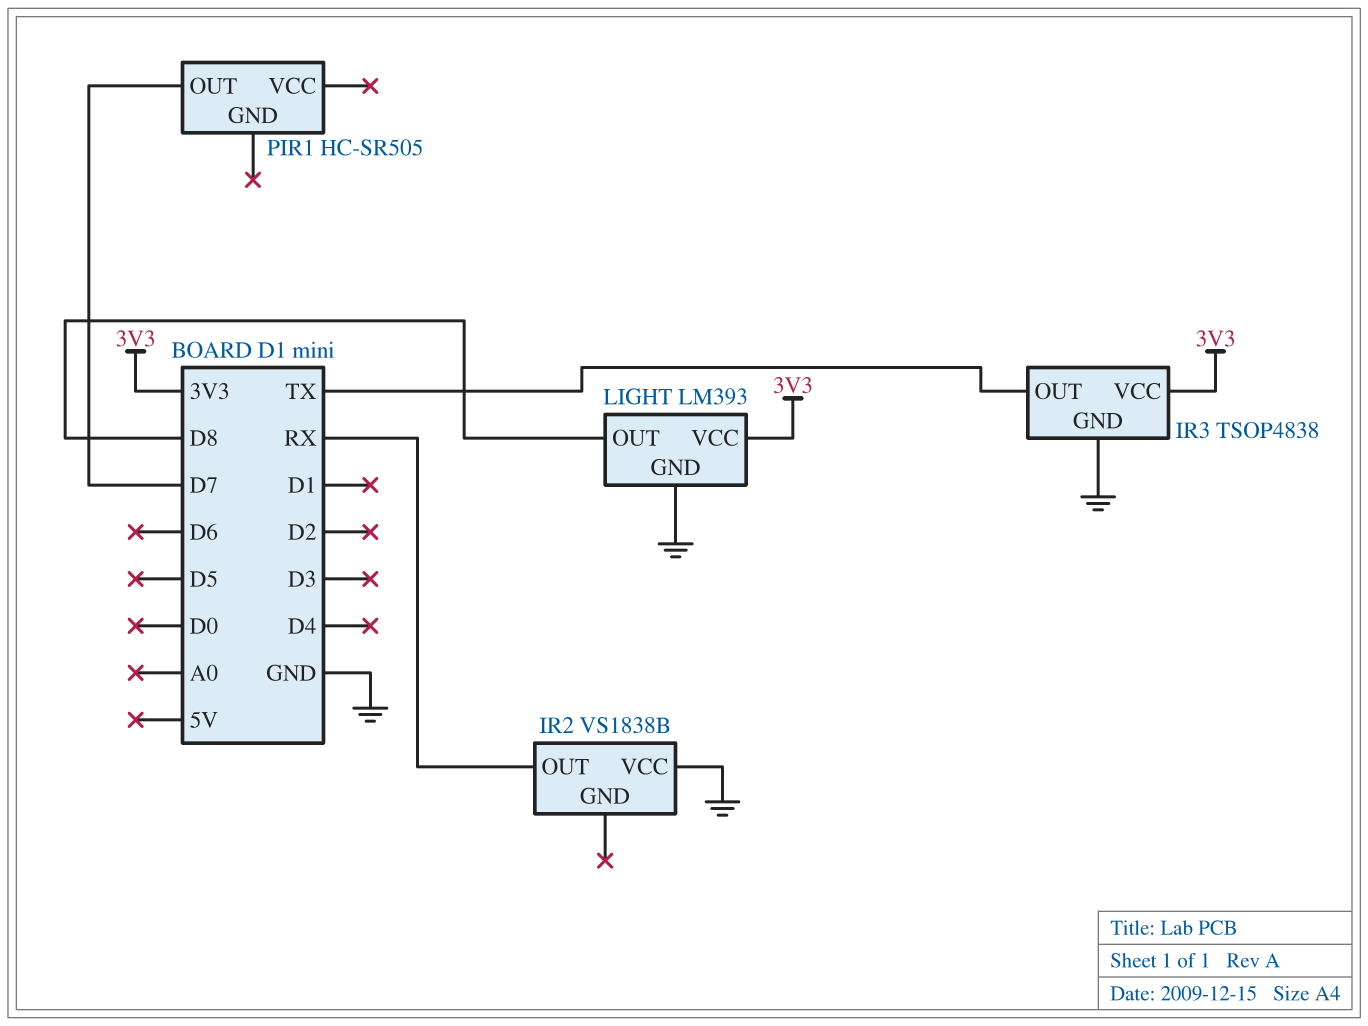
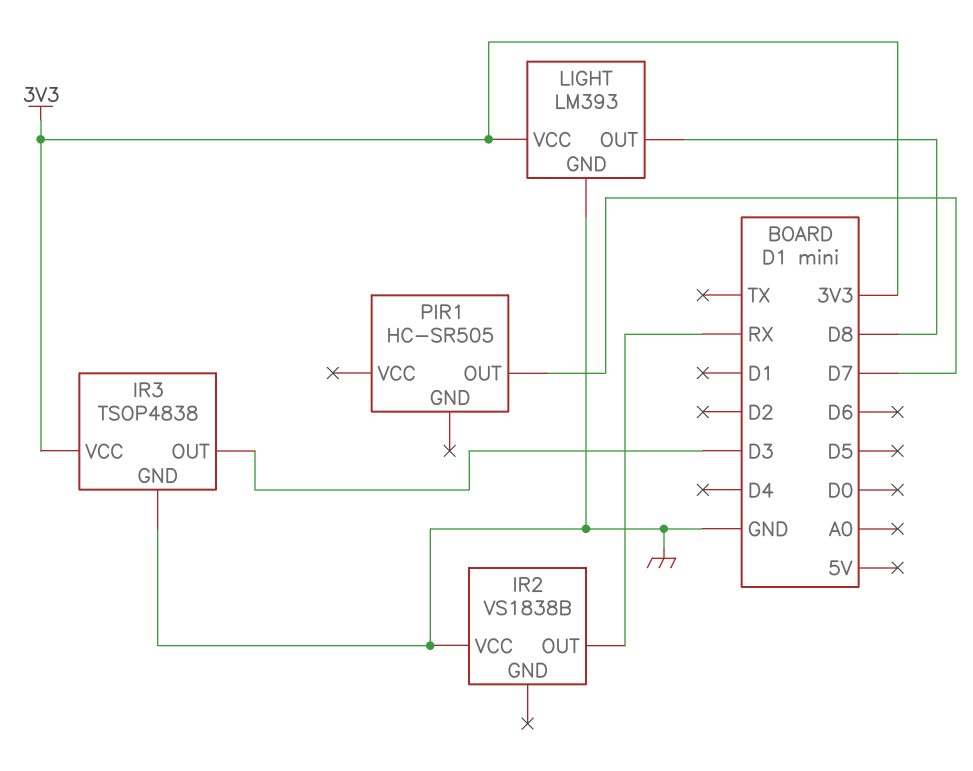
IR3 pin OUT: TX -> D3

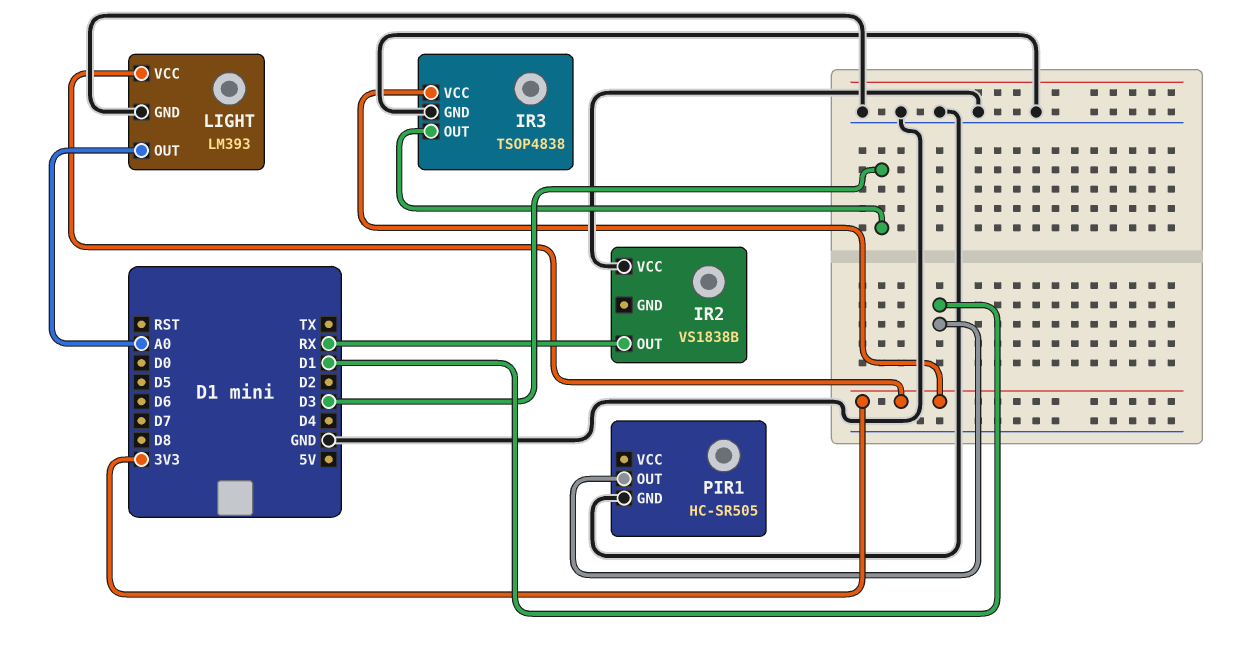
LIGHT pin OUT: D8 -> A0
PIR1 pin GND: none -> GND
PIR1 pin OUT: D7 -> D1

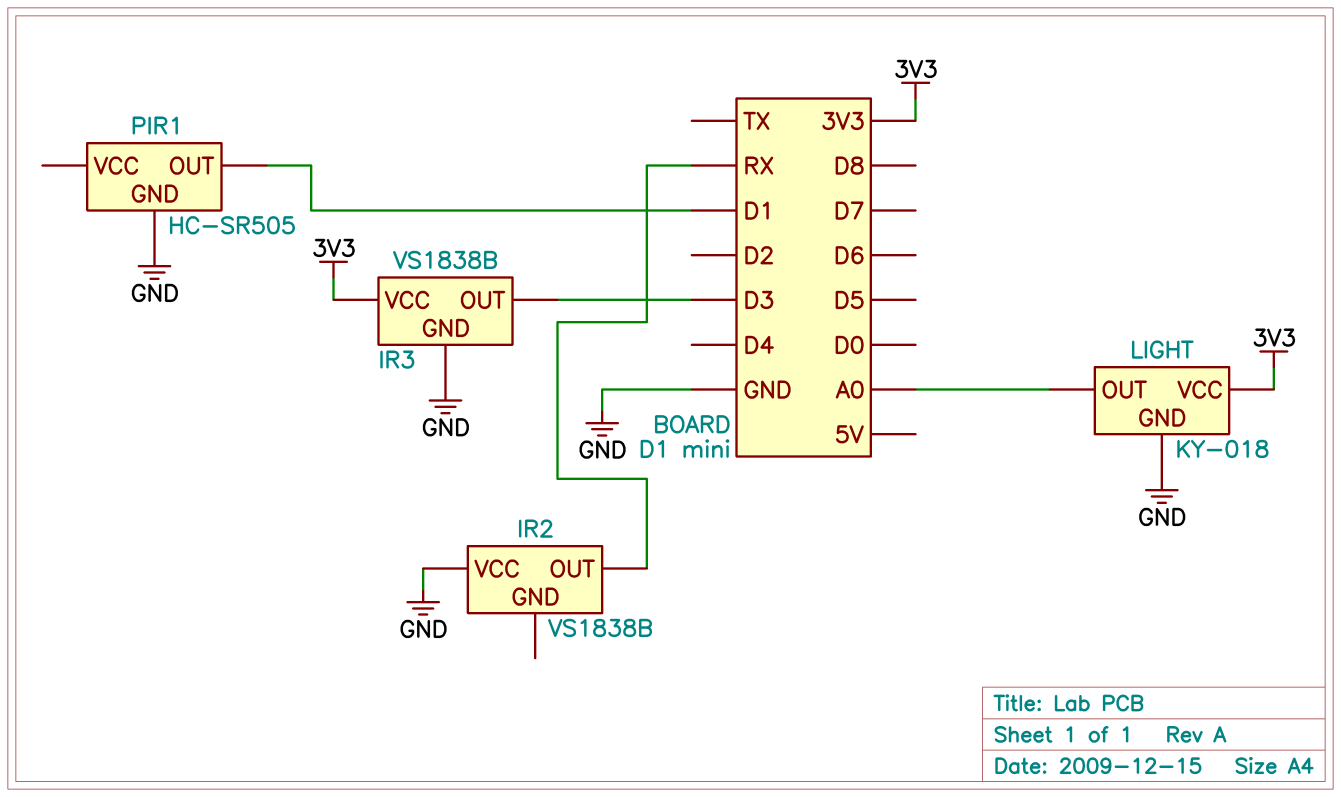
IR3: TSOP4838 -> VS1838B
LIGHT: LM393 -> KY-018

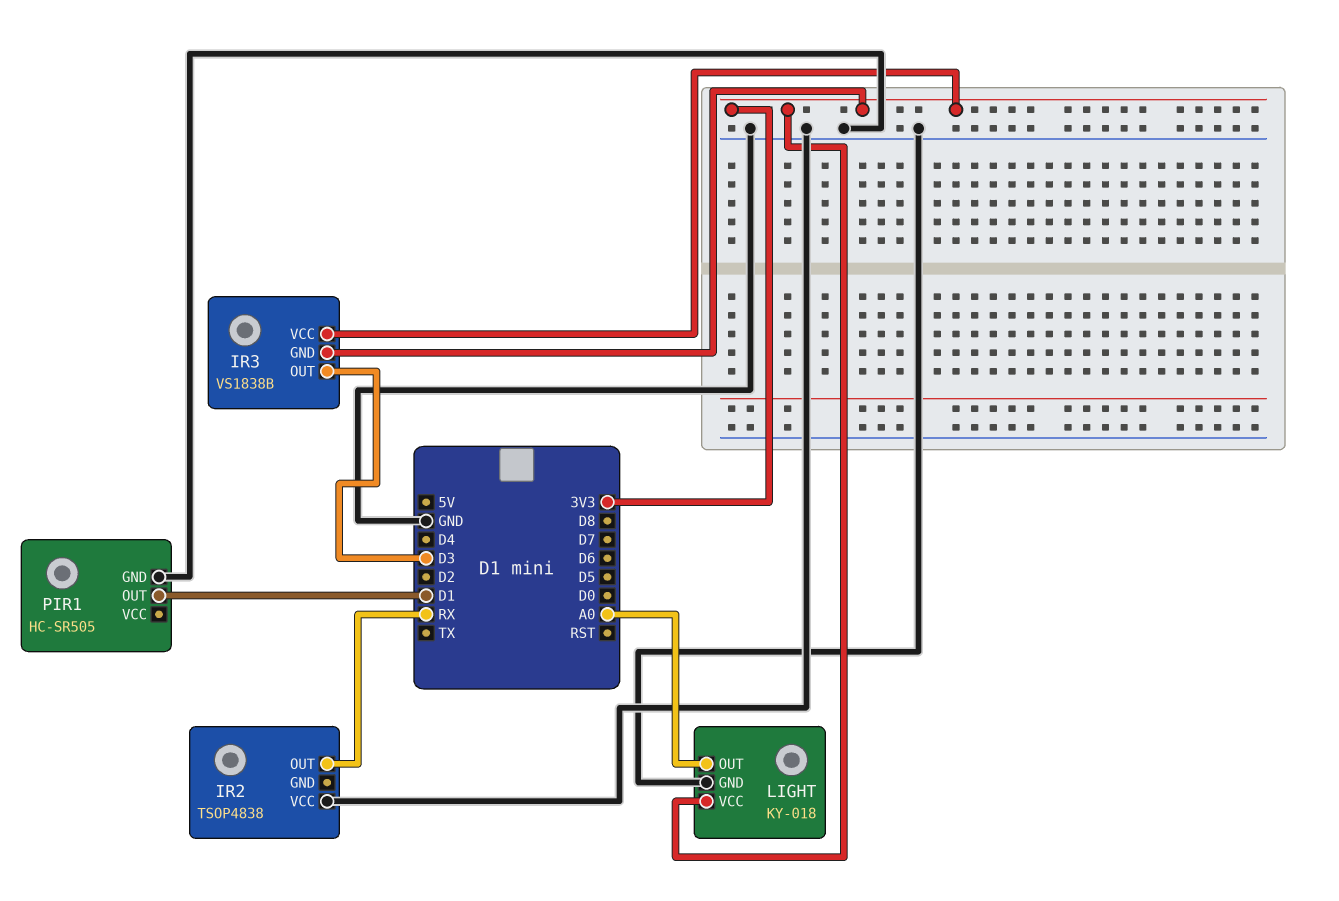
IR2: VS1838B -> TSOP4838
IR3 pin GND: GND -> 3V3

